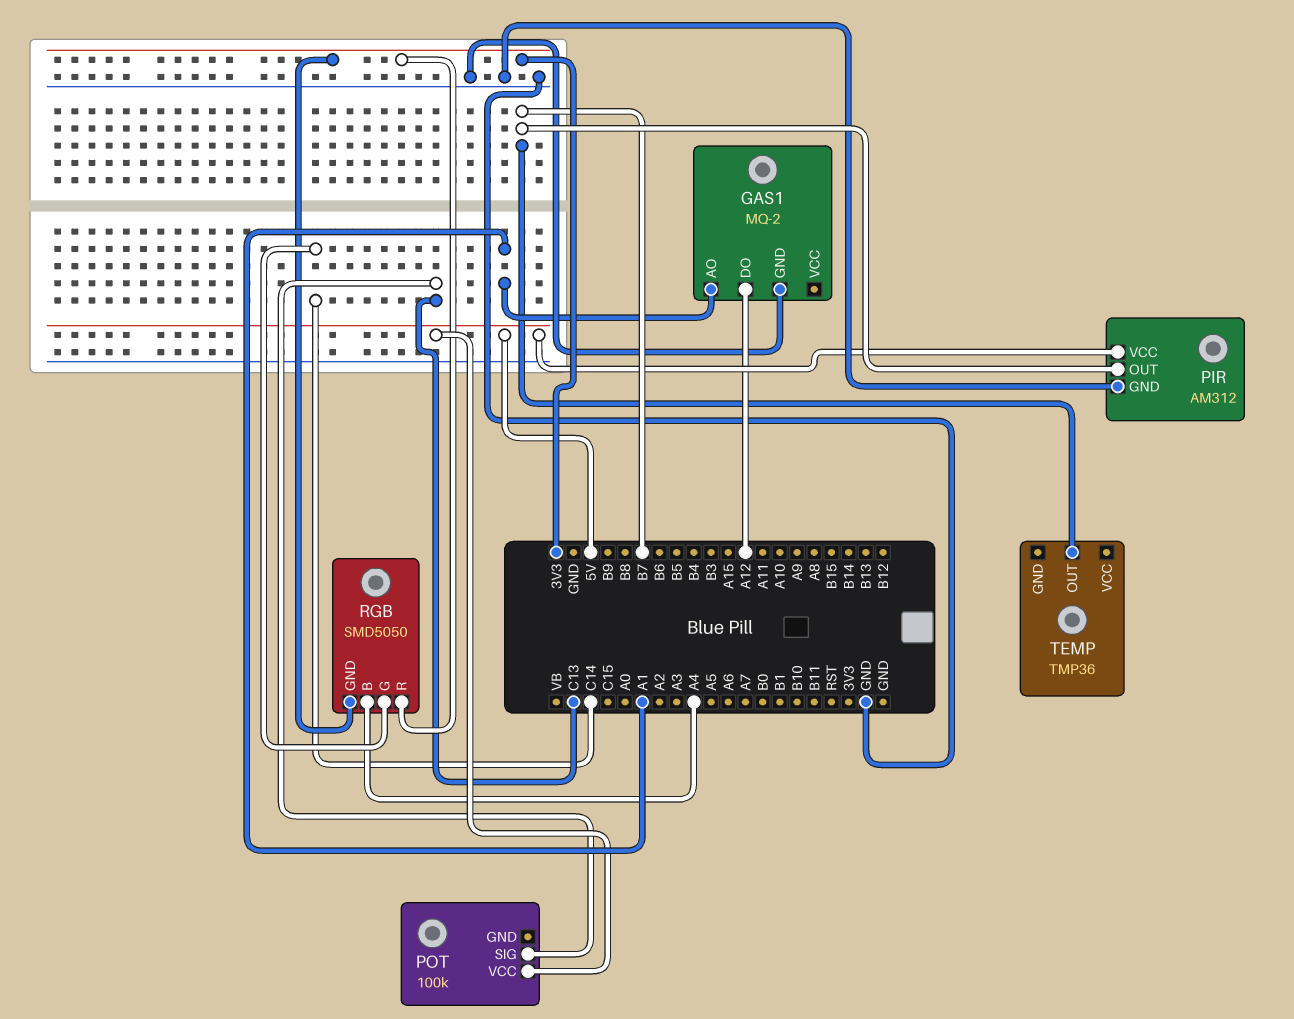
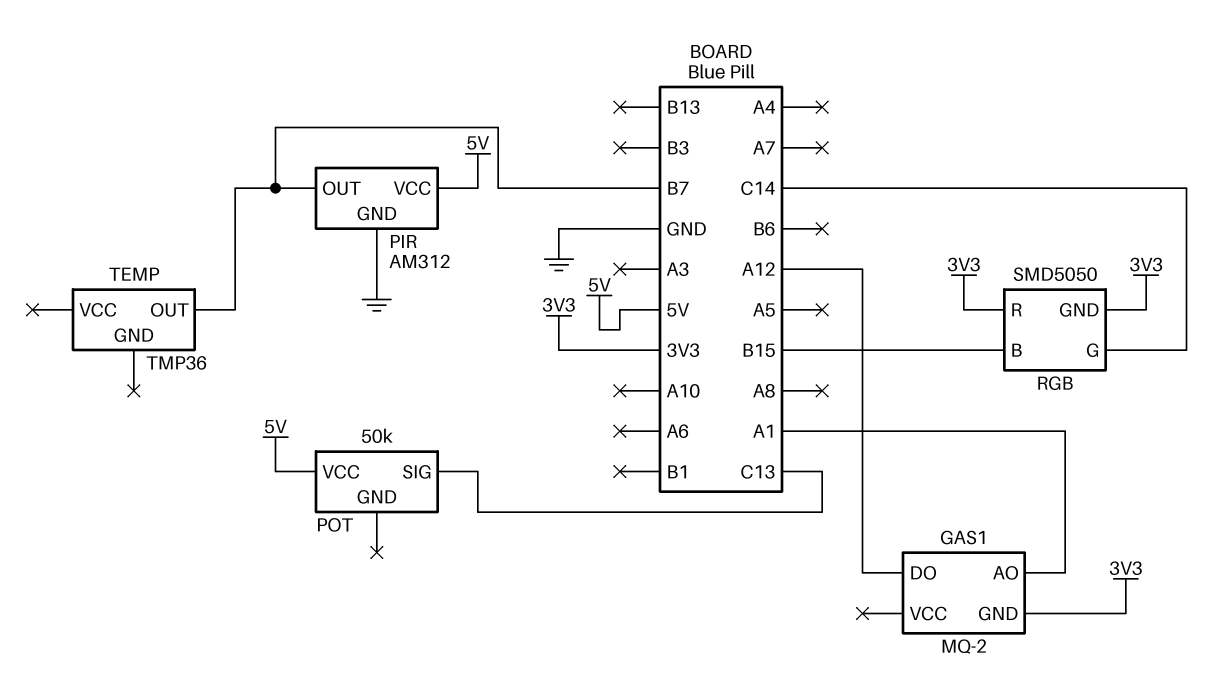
GAS1 pin GND: GND -> 3V3
POT: 100k -> 50k
RGB pin B: A4 -> B15

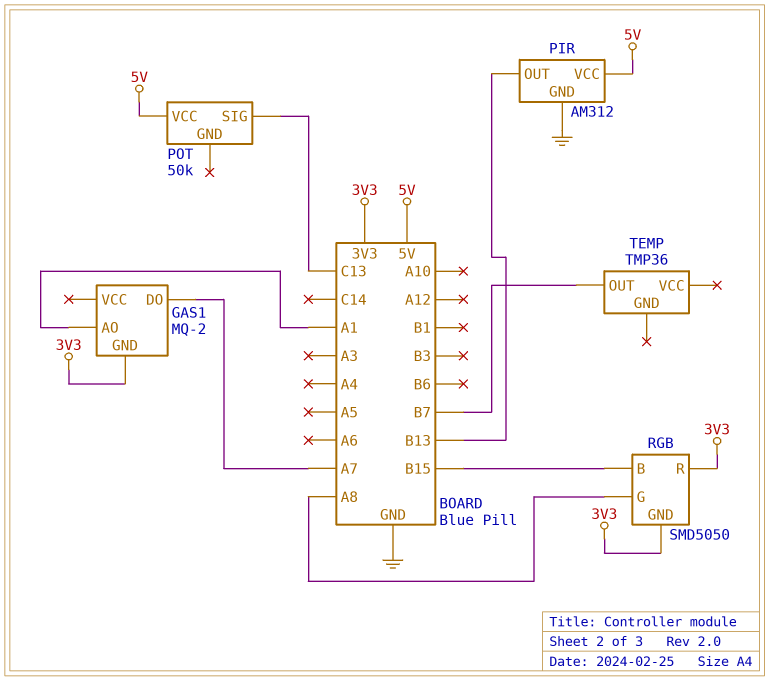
GAS1 pin DO: A12 -> A7
PIR pin OUT: B7 -> B13
RGB pin G: C14 -> A8

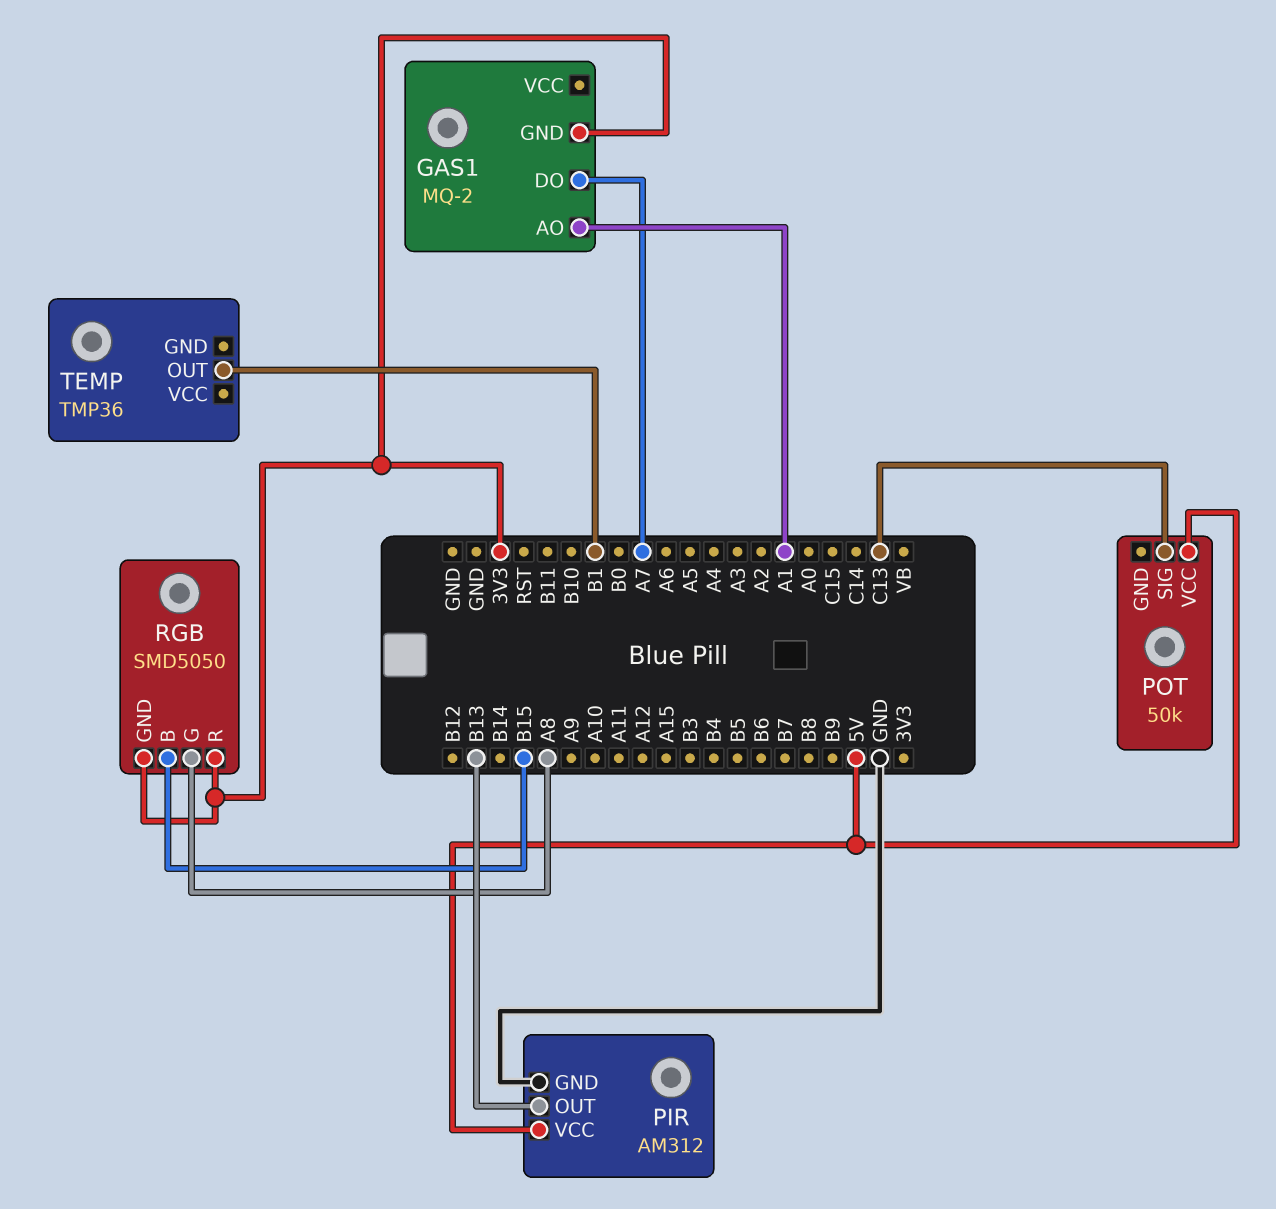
TEMP pin OUT: B7 -> B1

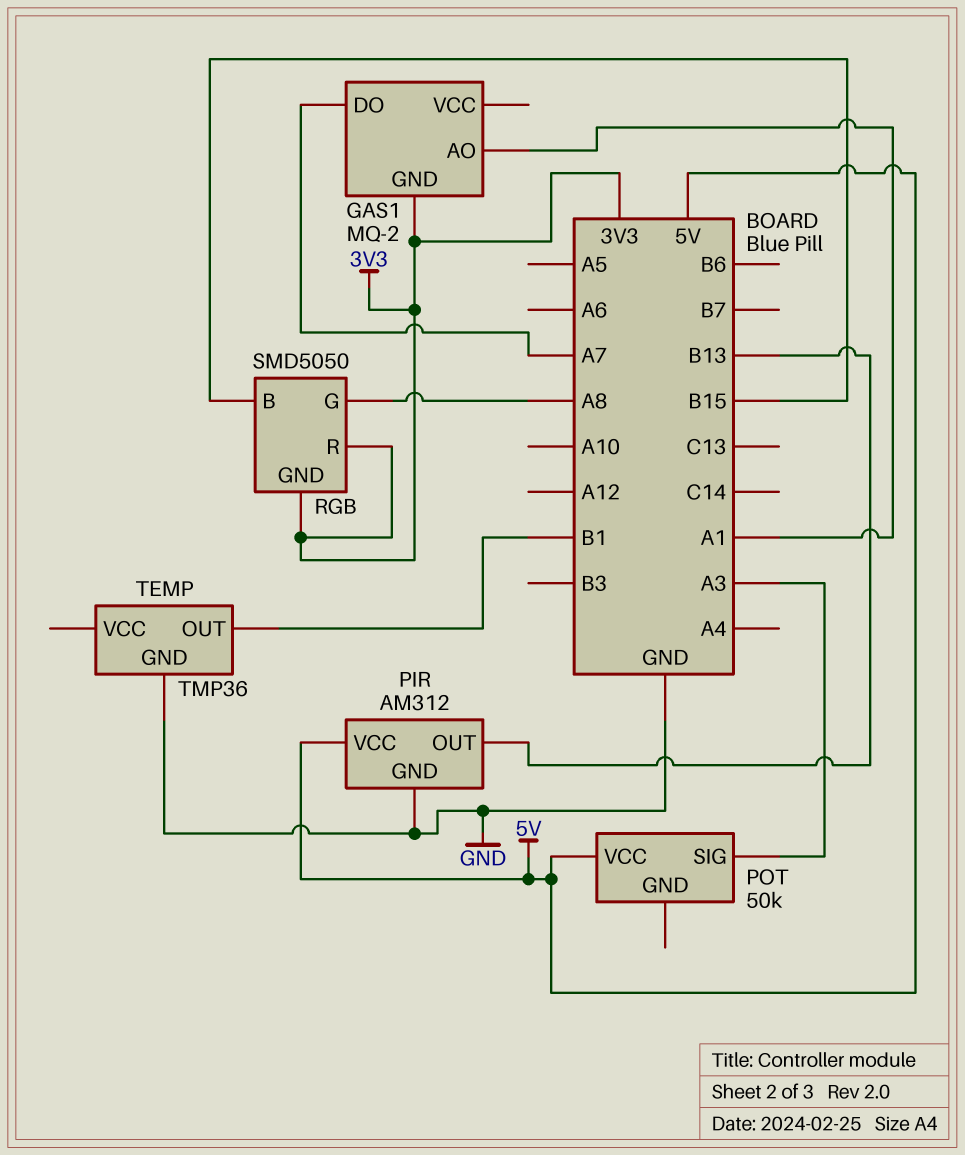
POT pin SIG: C13 -> A3
TEMP pin GND: none -> GND

